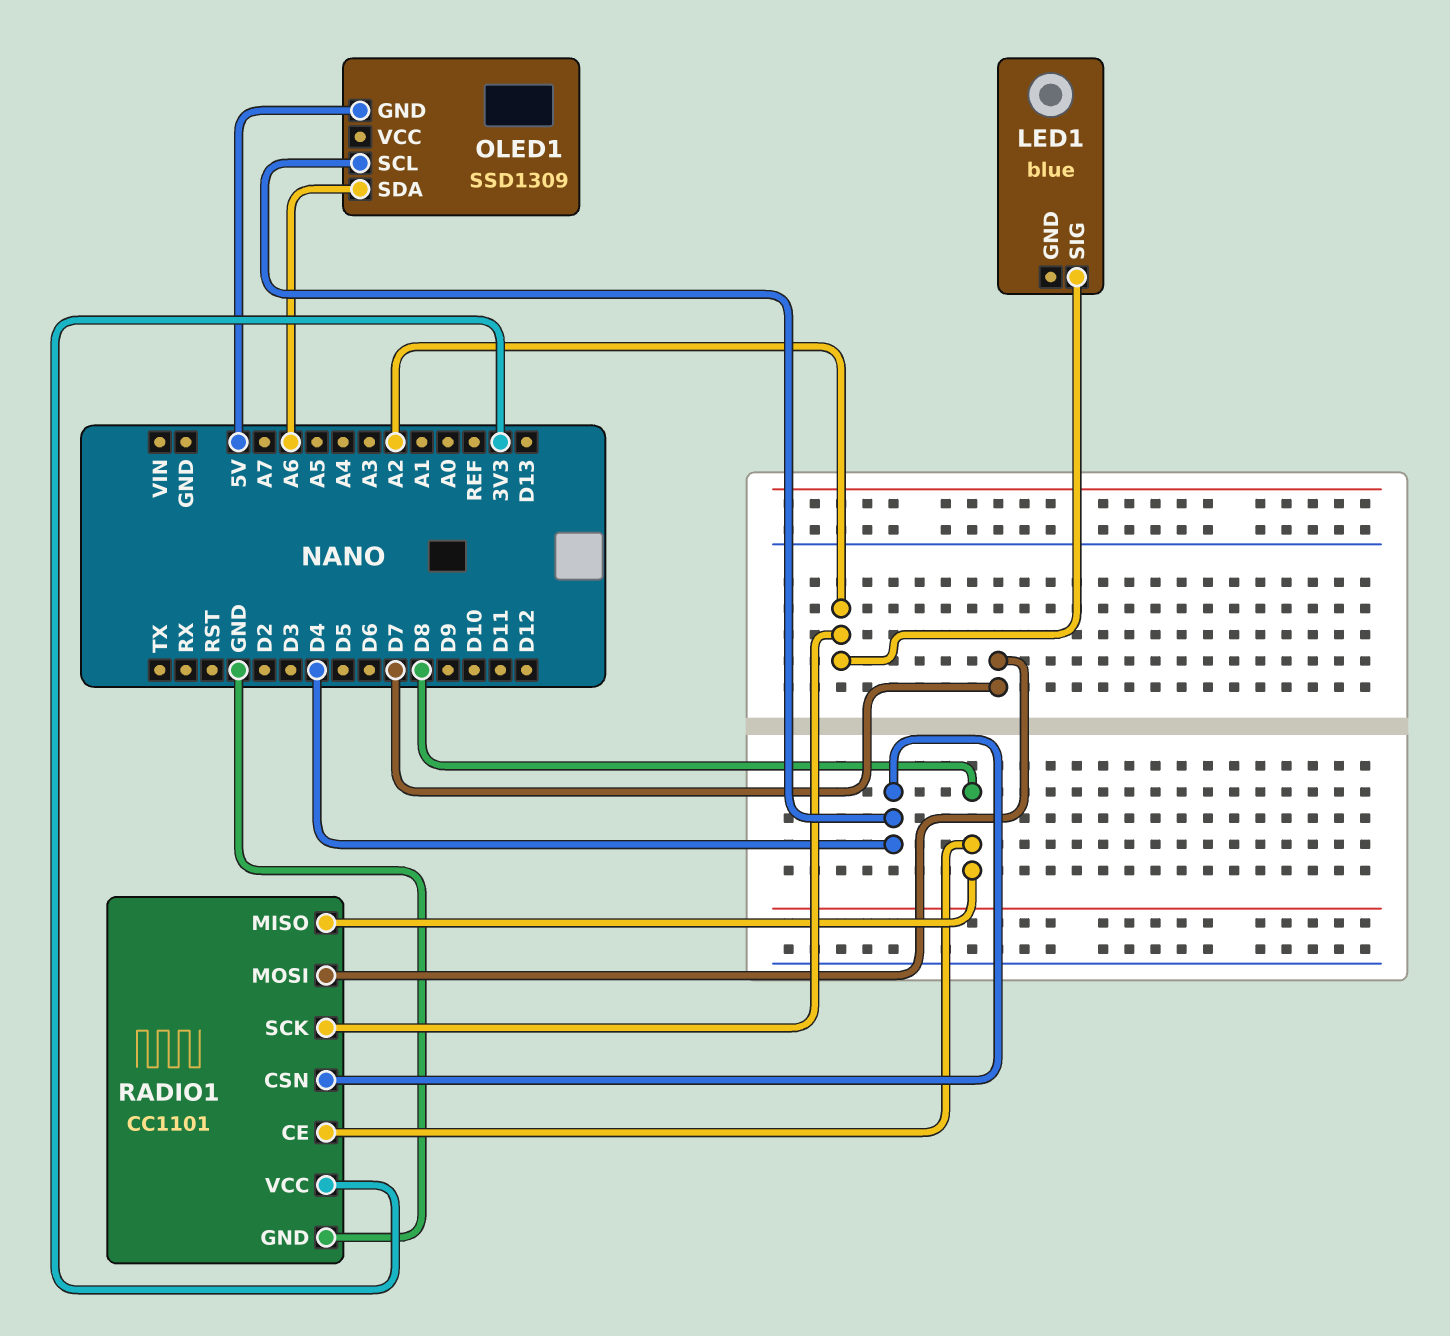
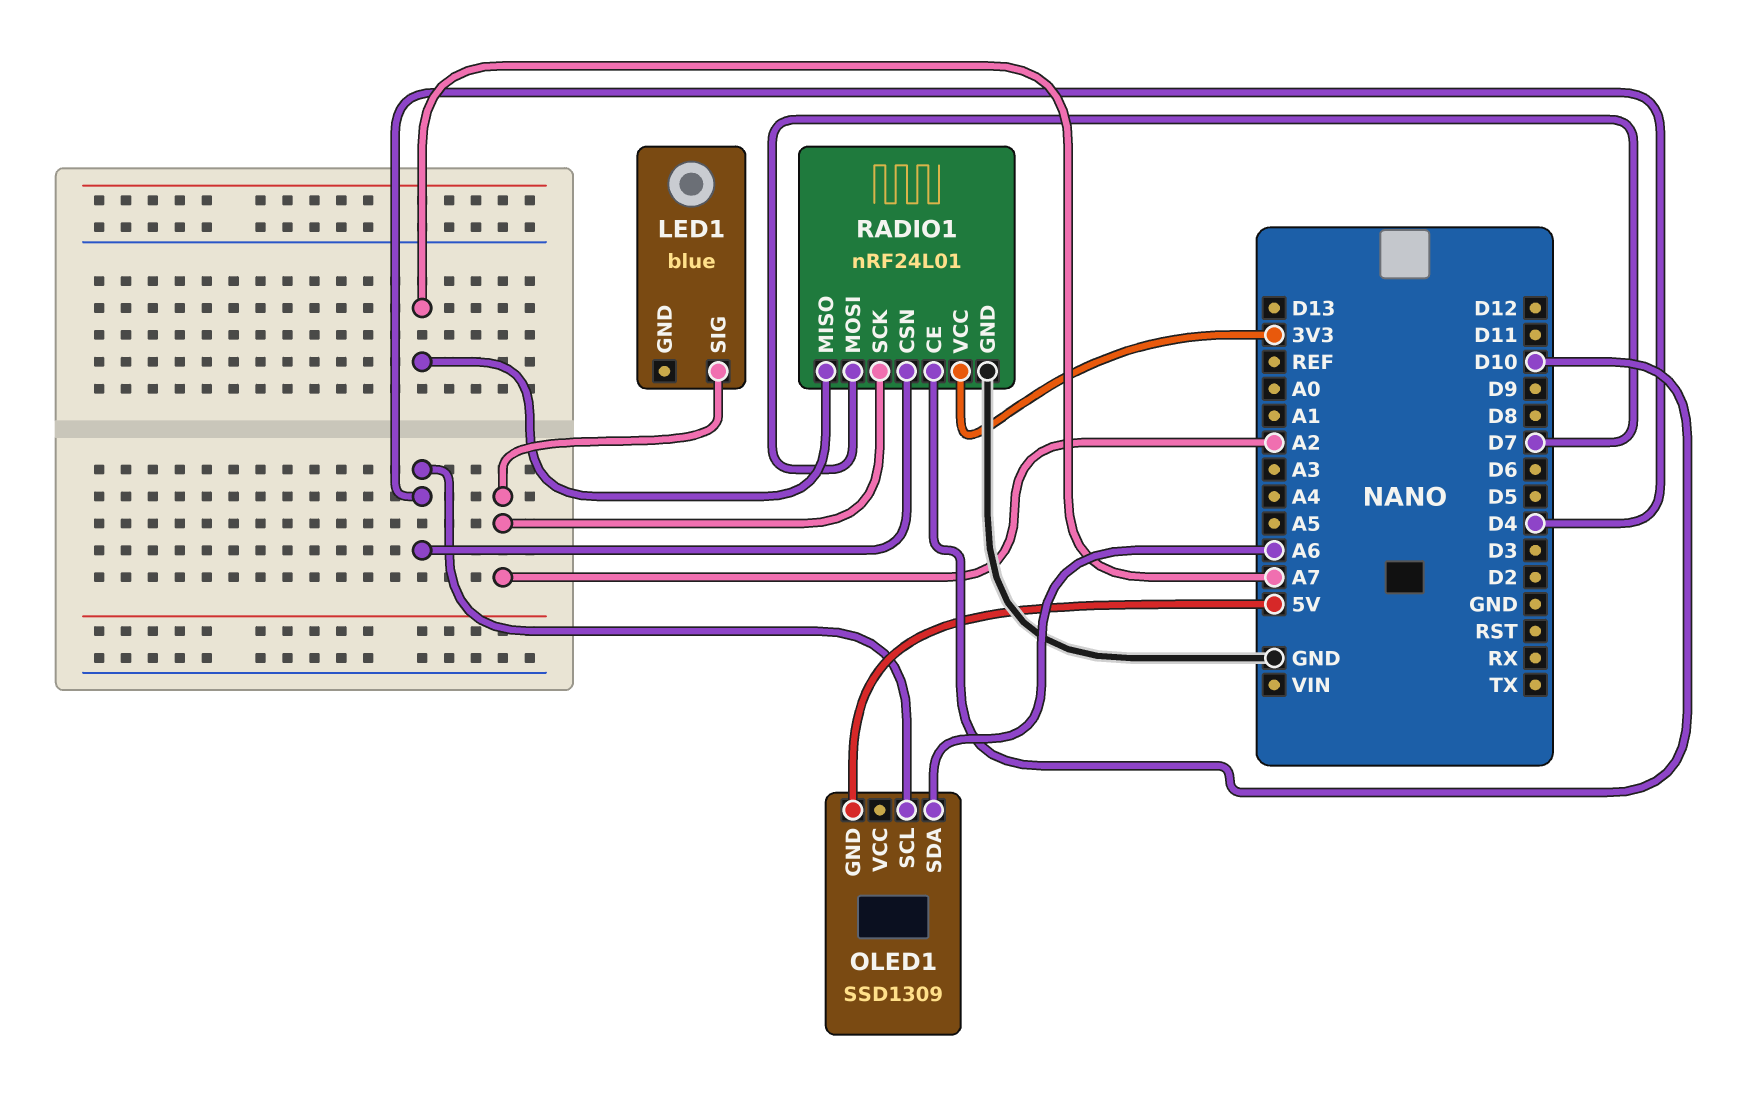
RADIO1: CC1101 -> nRF24L01
RADIO1 pin CE: D8 -> D10
RADIO1 pin MISO: D8 -> A7

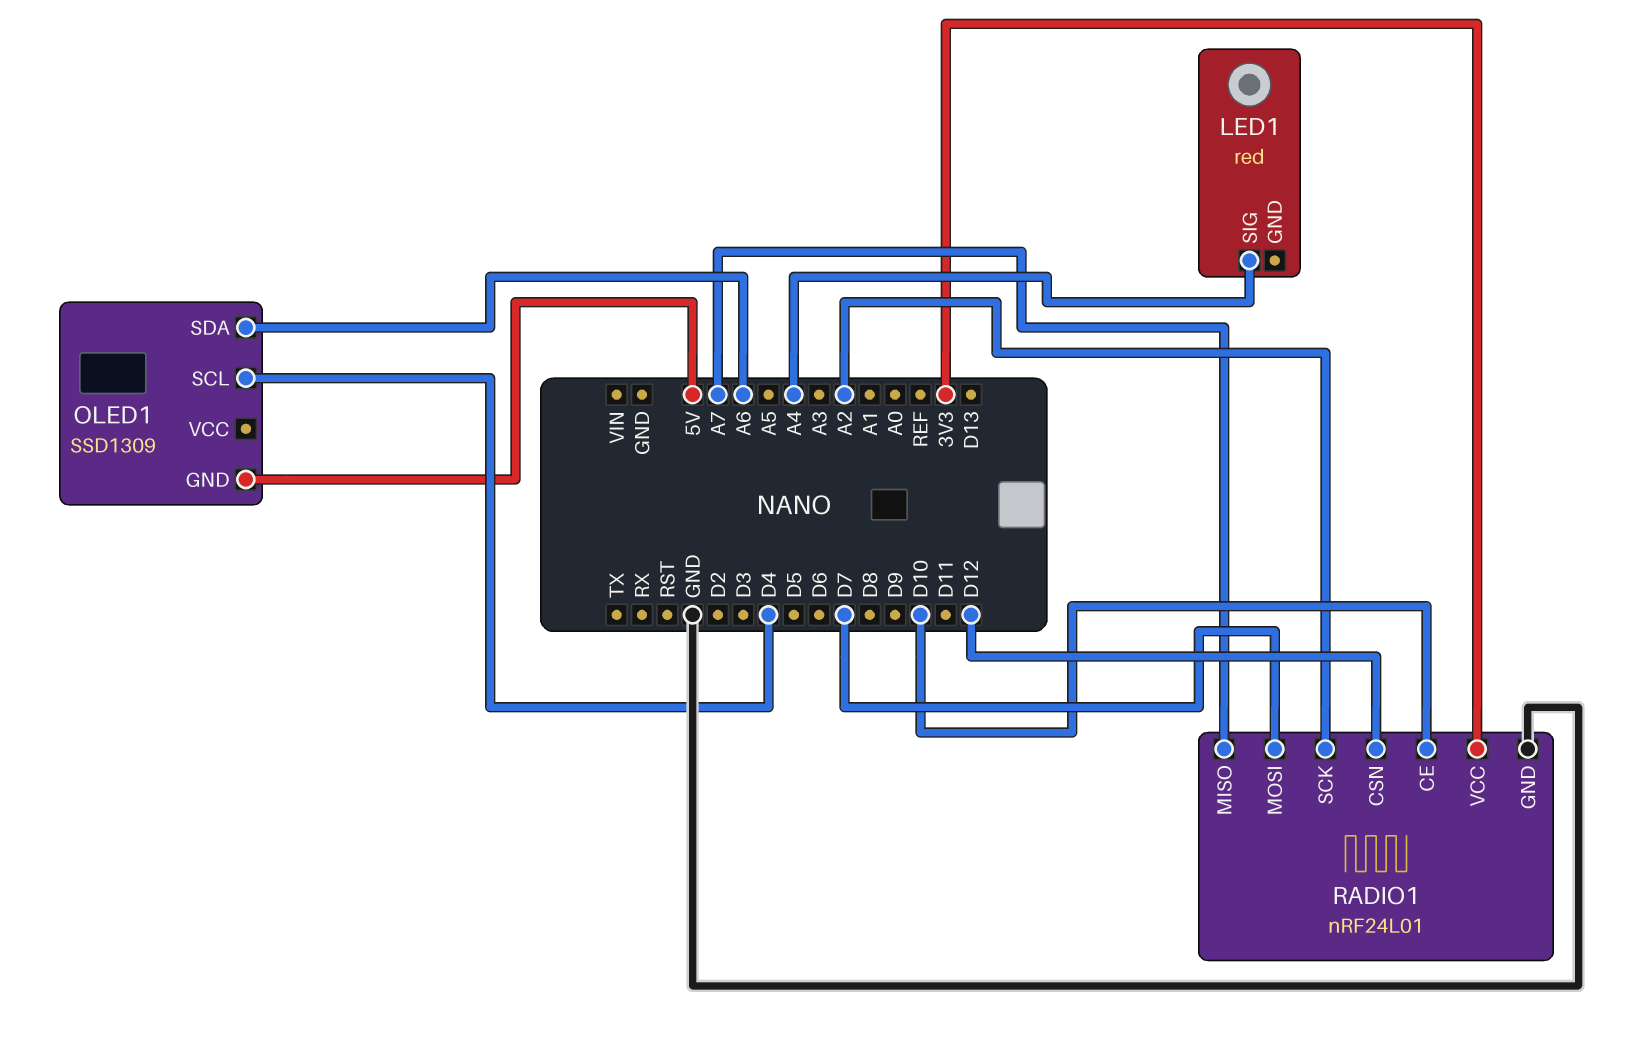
LED1: blue -> red
LED1 pin SIG: A2 -> A4
RADIO1 pin CSN: D4 -> D12

